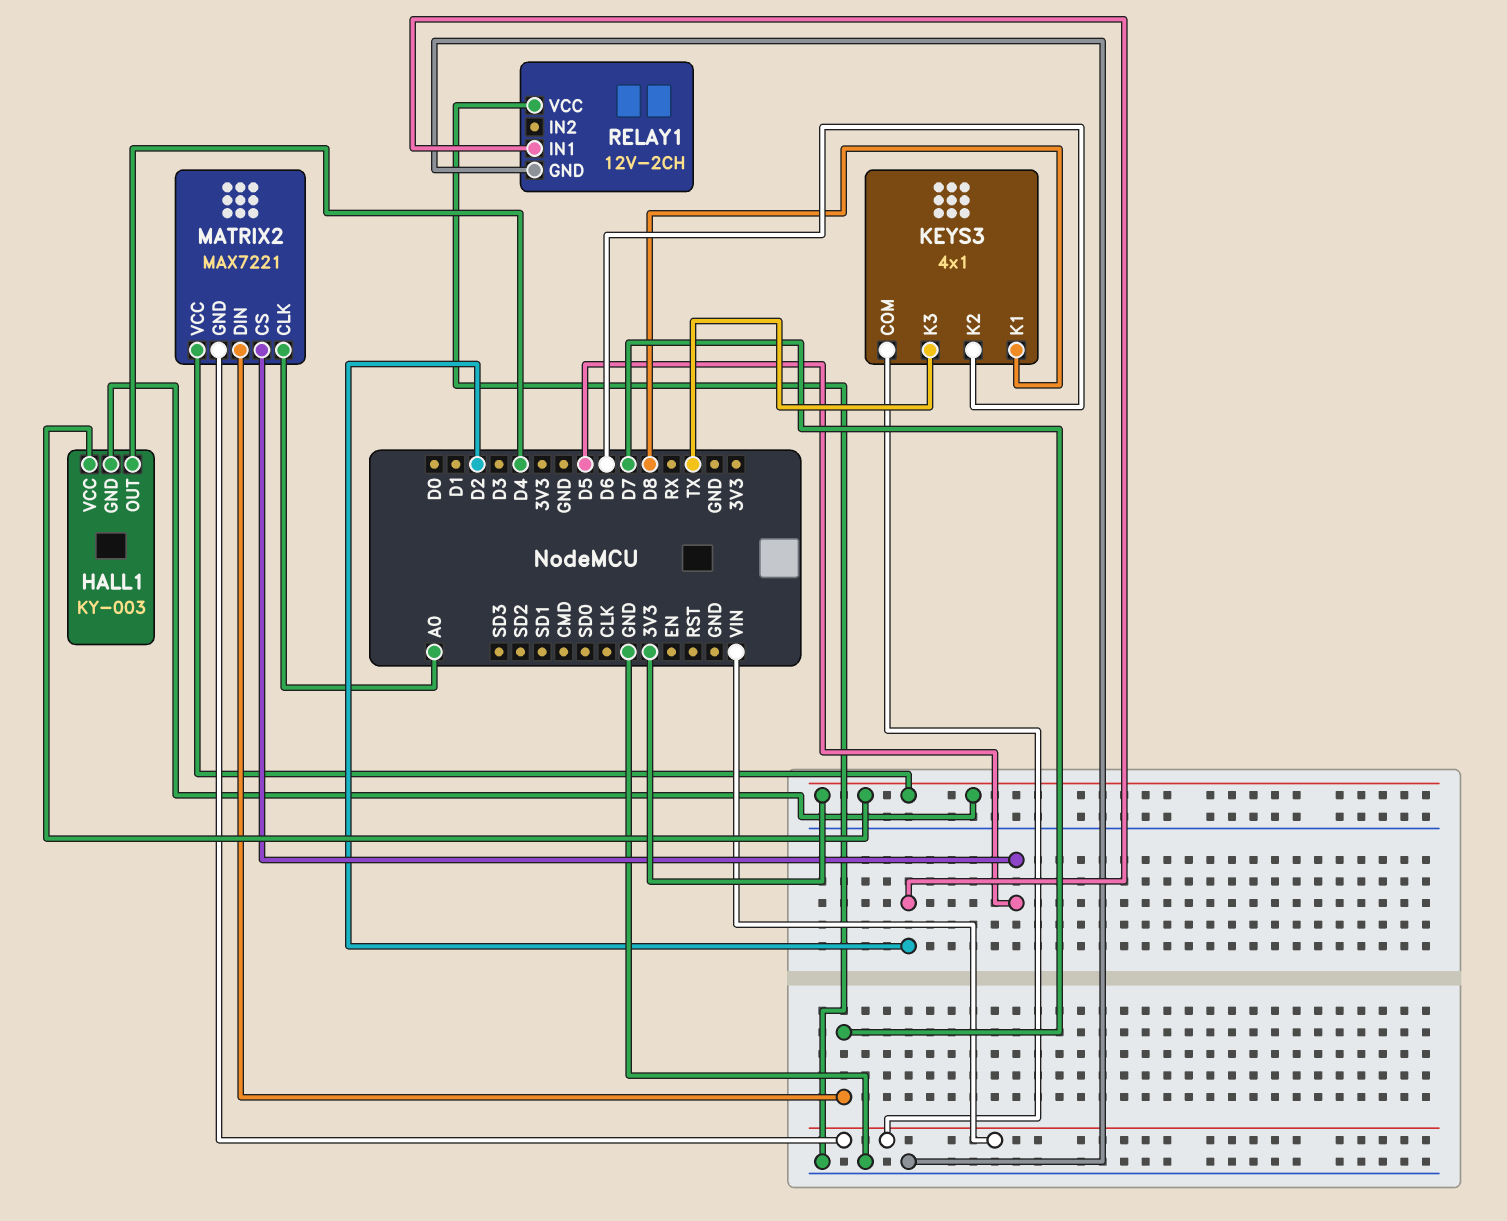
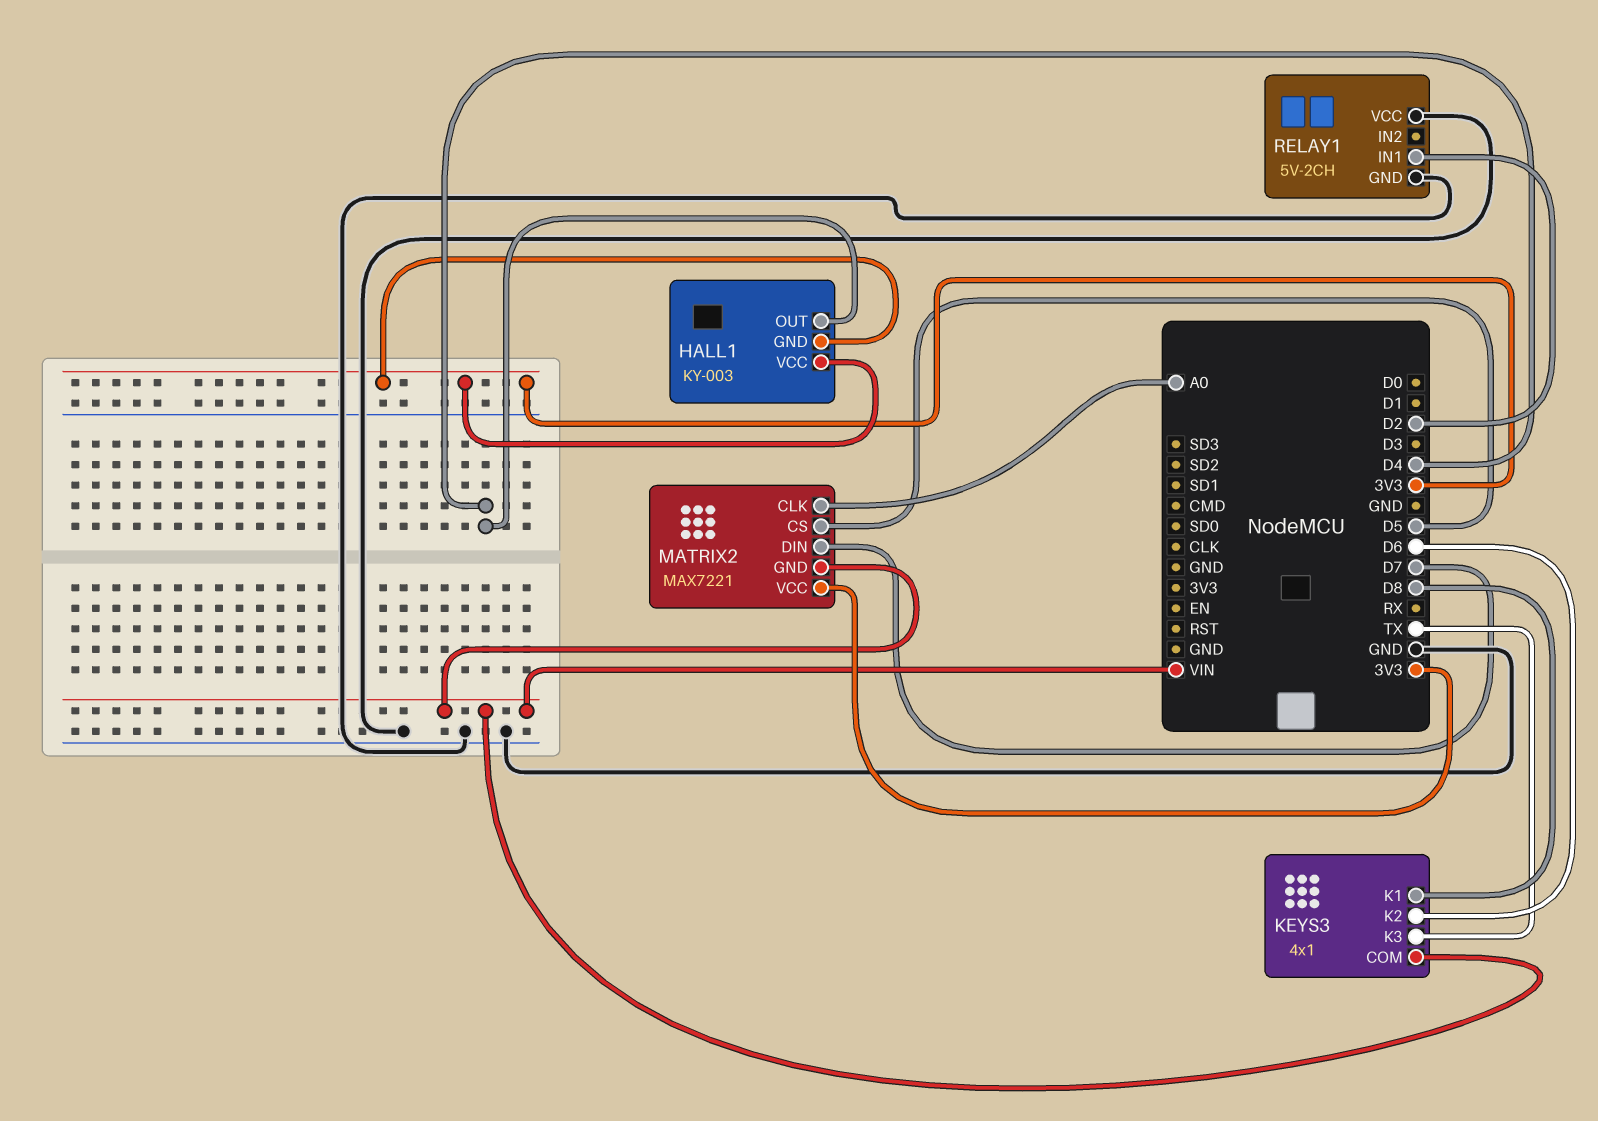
RELAY1: 12V-2CH -> 5V-2CH

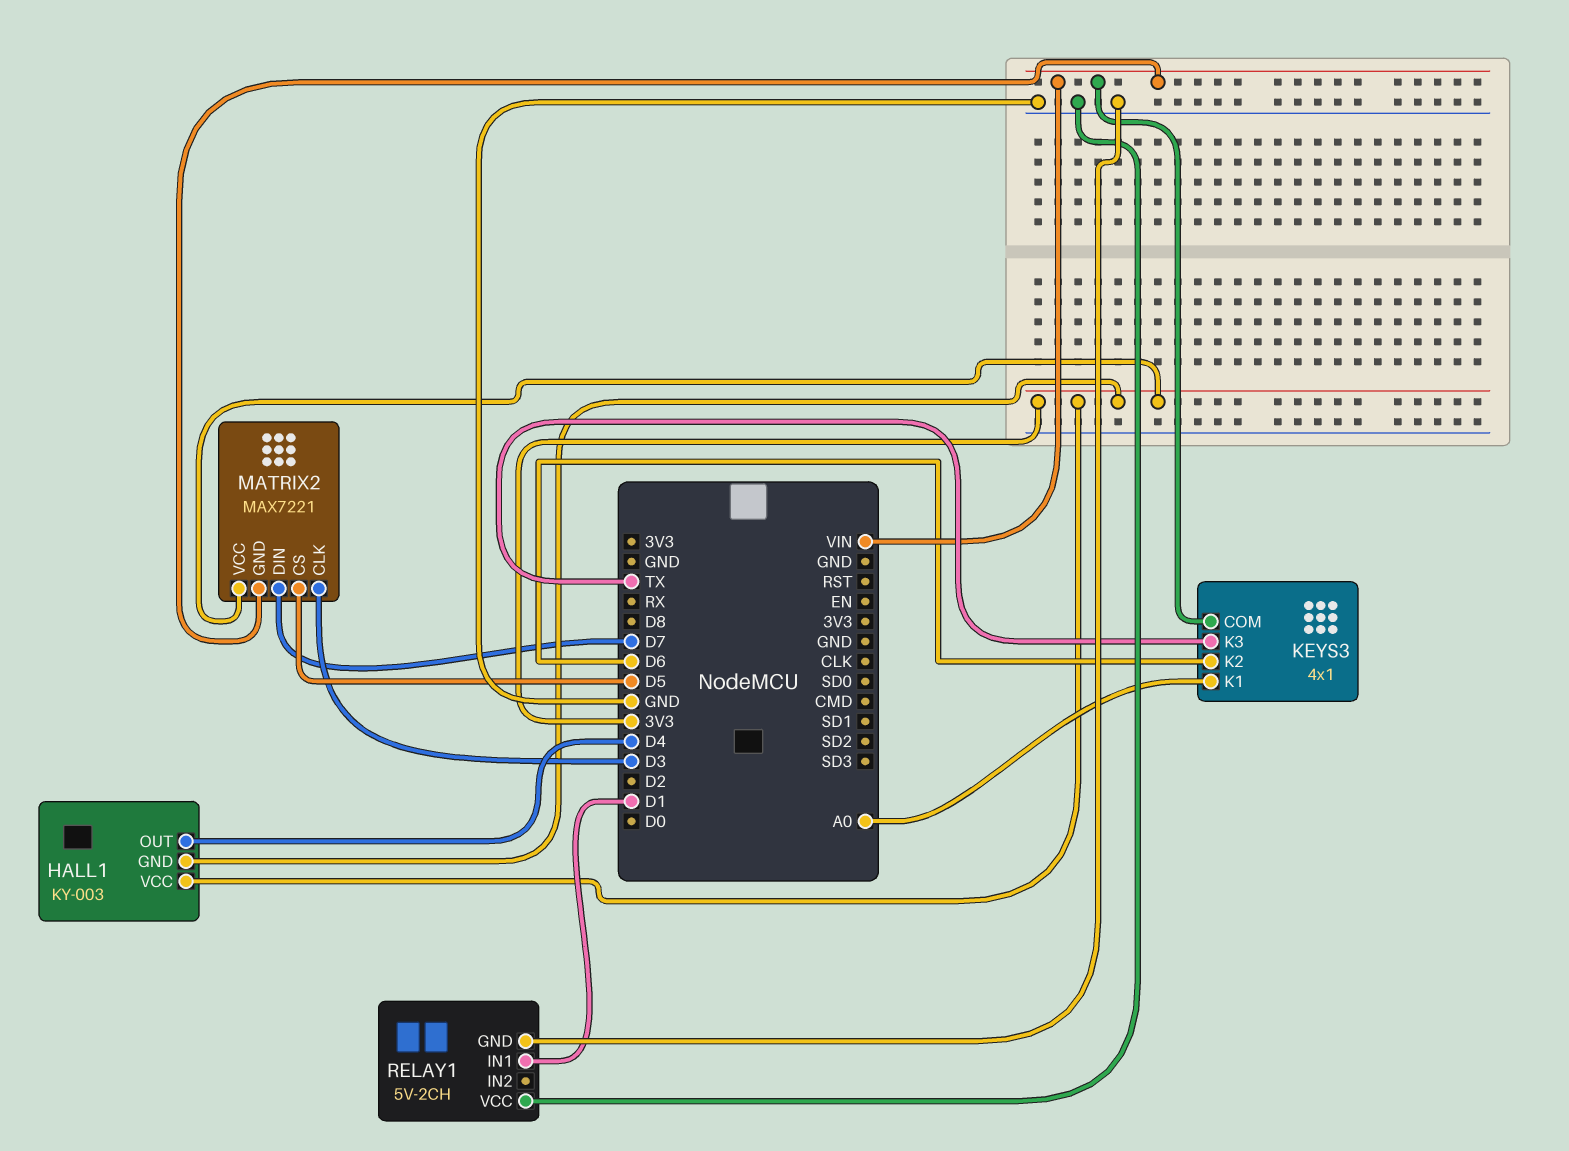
KEYS3 pin K1: D8 -> A0
MATRIX2 pin CLK: A0 -> D3
RELAY1 pin IN1: D2 -> D1

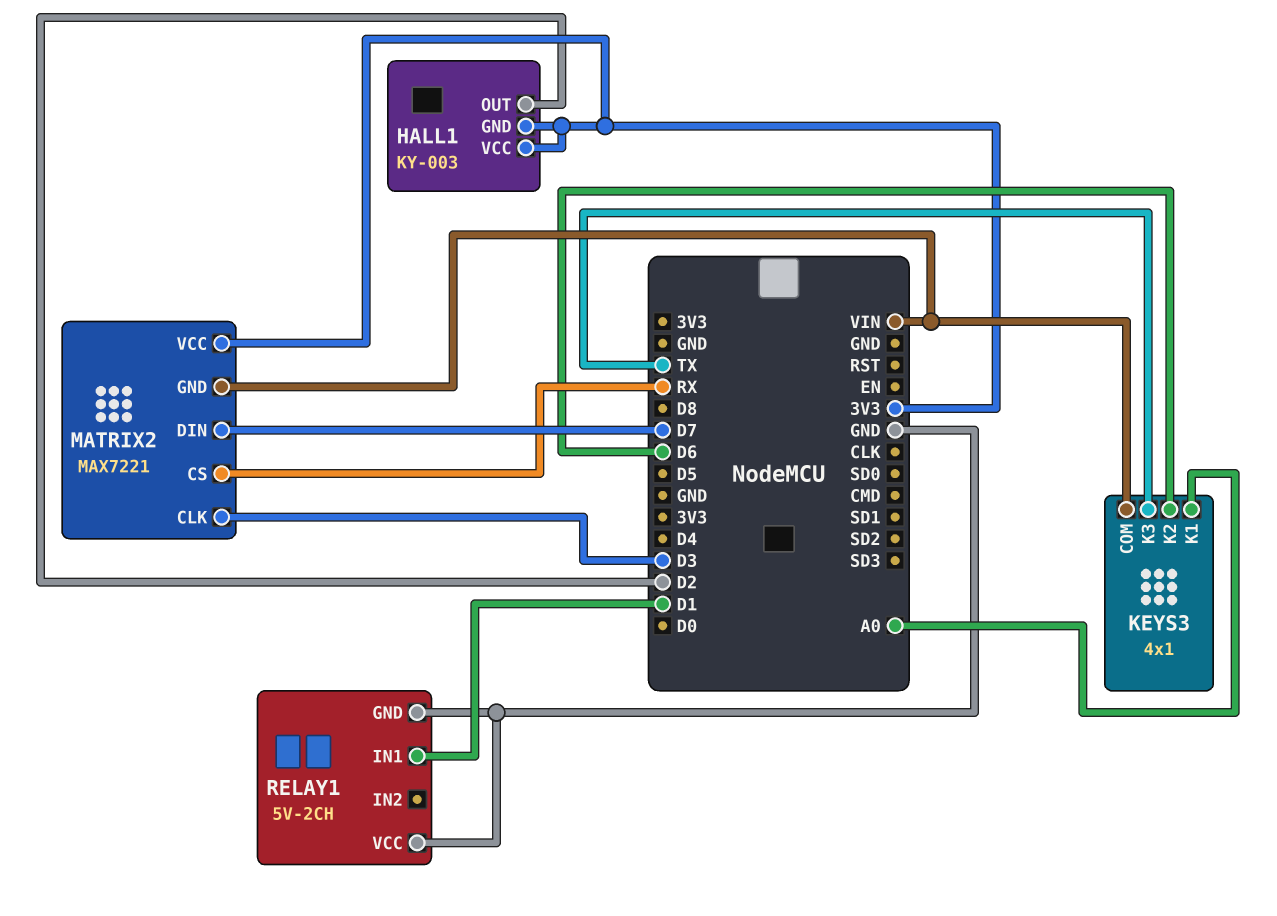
HALL1 pin OUT: D4 -> D2
MATRIX2 pin CS: D5 -> RX

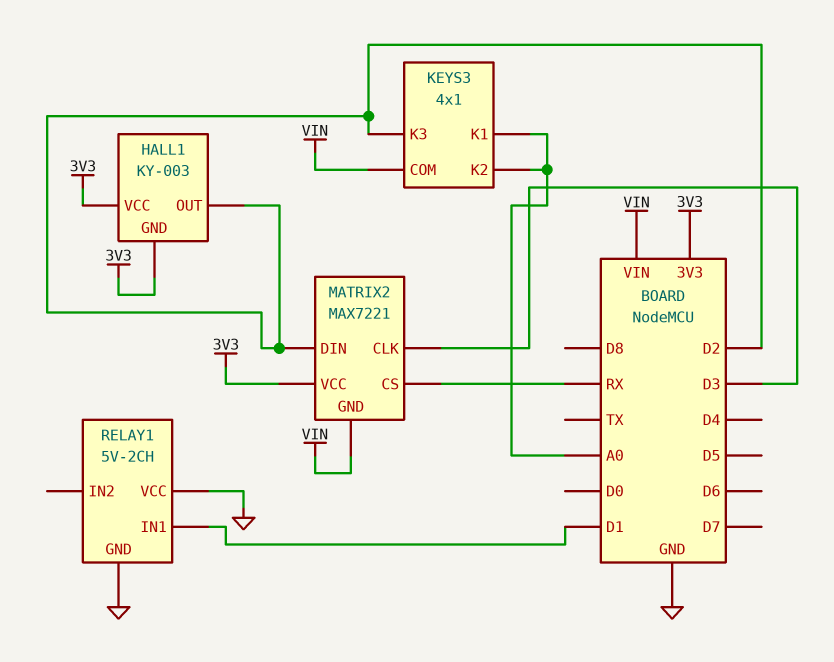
KEYS3 pin K2: D6 -> A0
KEYS3 pin K3: TX -> D2
MATRIX2 pin DIN: D7 -> D2

